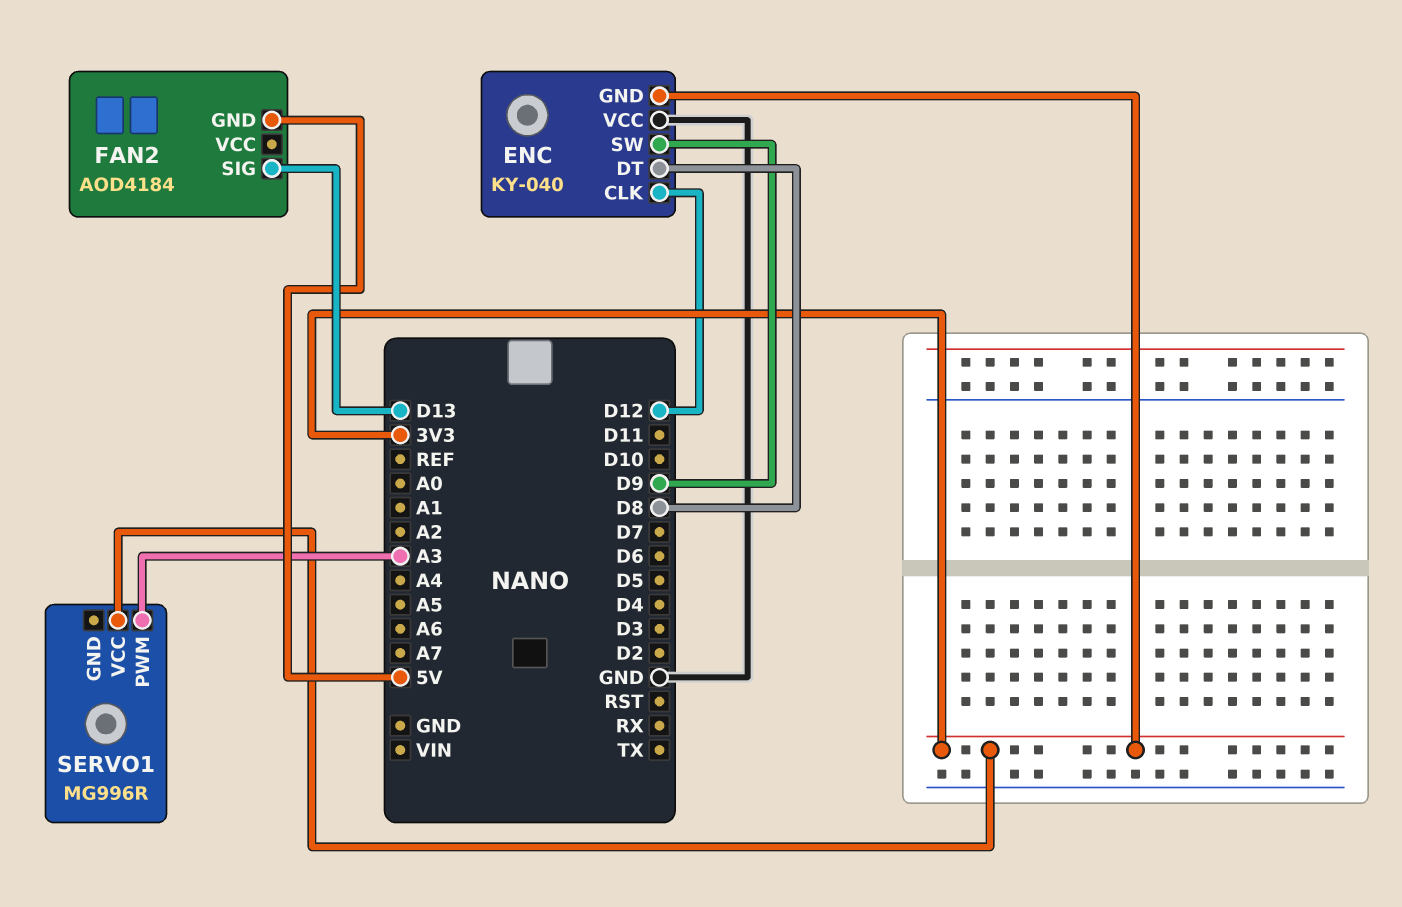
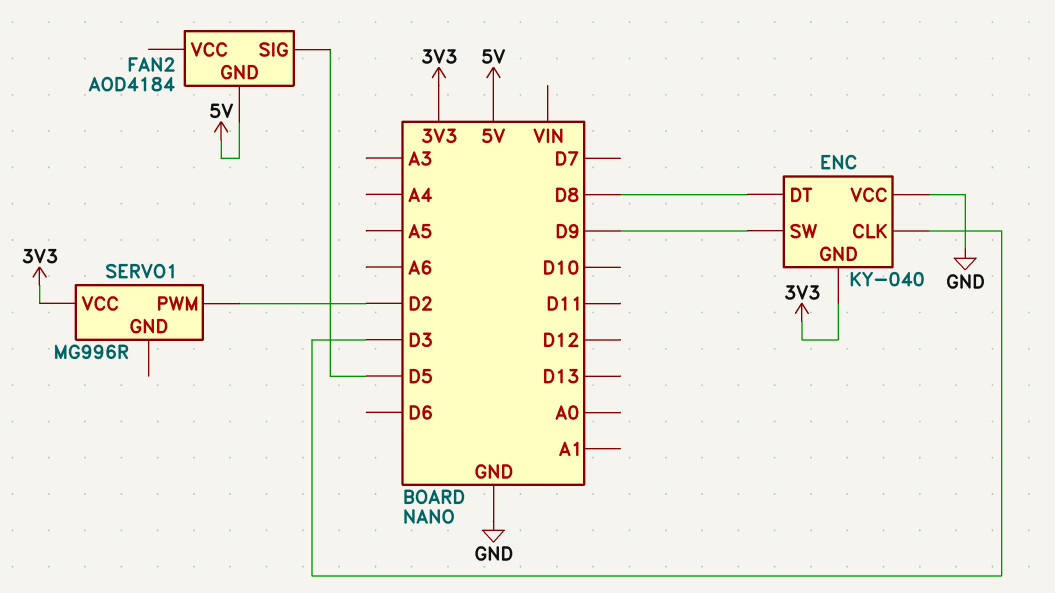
ENC pin CLK: D12 -> D3
FAN2 pin SIG: D13 -> D5
SERVO1 pin PWM: A3 -> D2

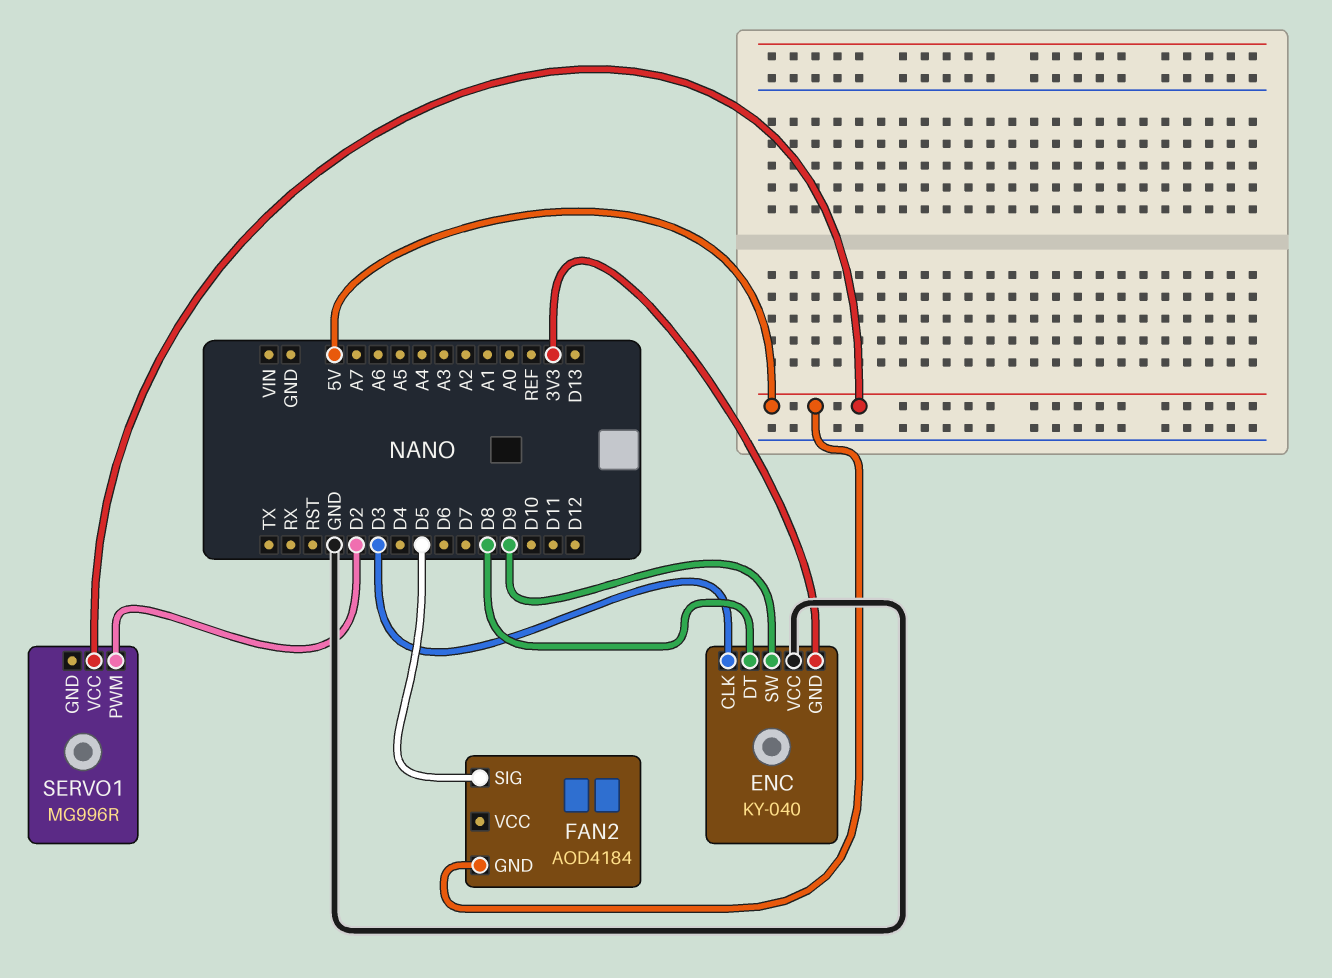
SERVO1 pin VCC: 3V3 -> 5V

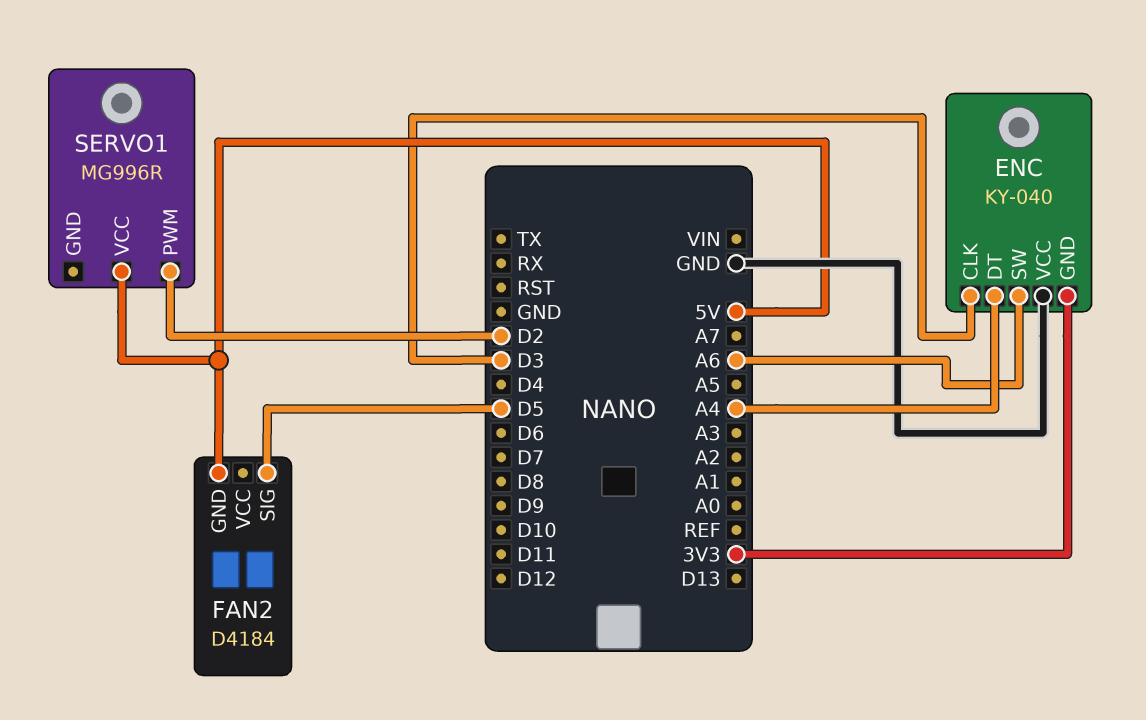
ENC pin DT: D8 -> A4
ENC pin SW: D9 -> A6
FAN2: AOD4184 -> D4184

